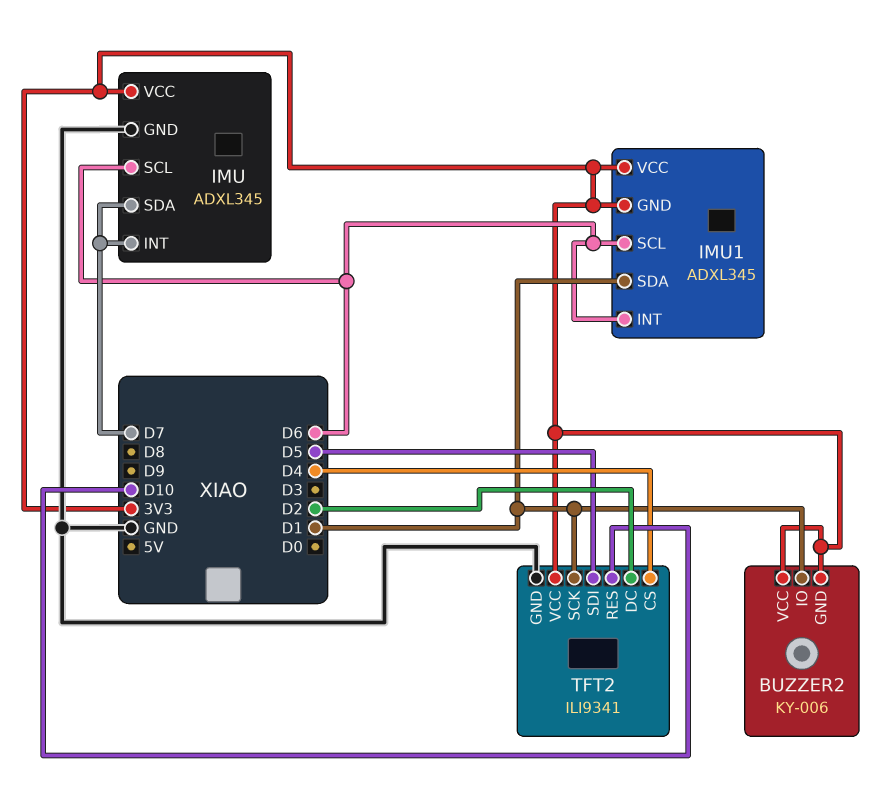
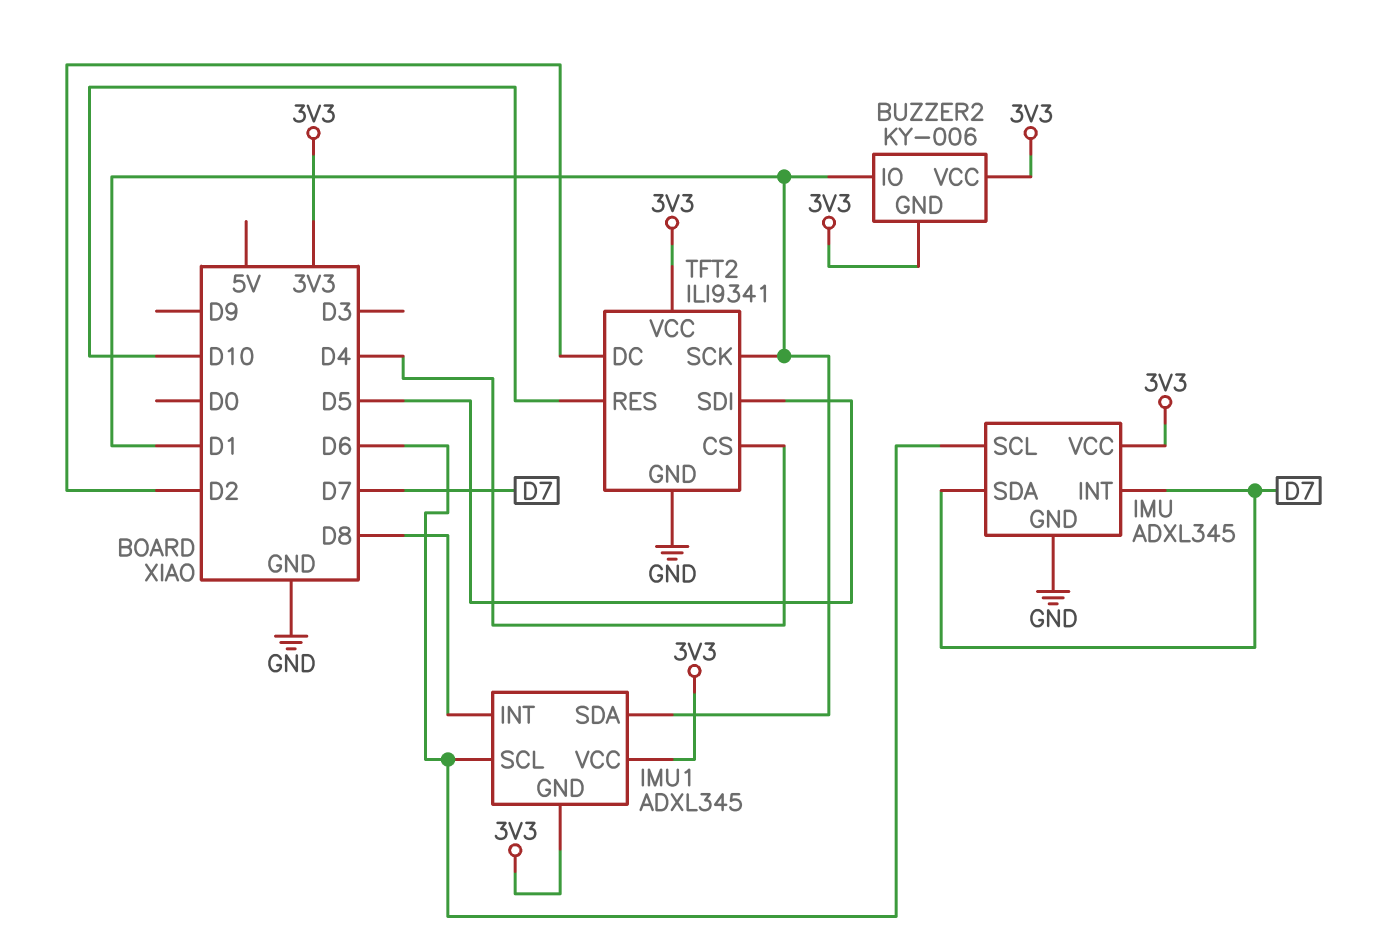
IMU1 pin INT: D6 -> D8

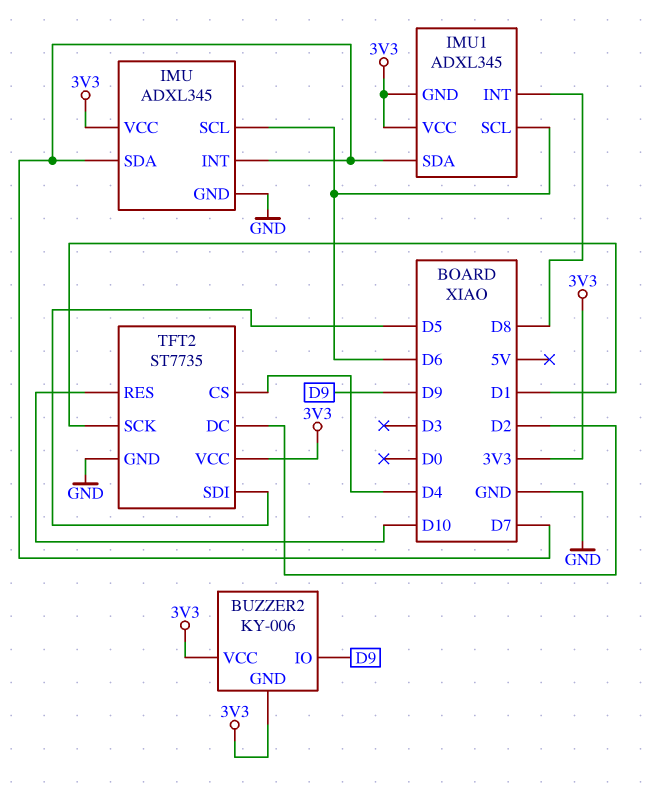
BUZZER2 pin IO: D1 -> D9
IMU1 pin SDA: D1 -> D7
TFT2: ILI9341 -> ST7735

